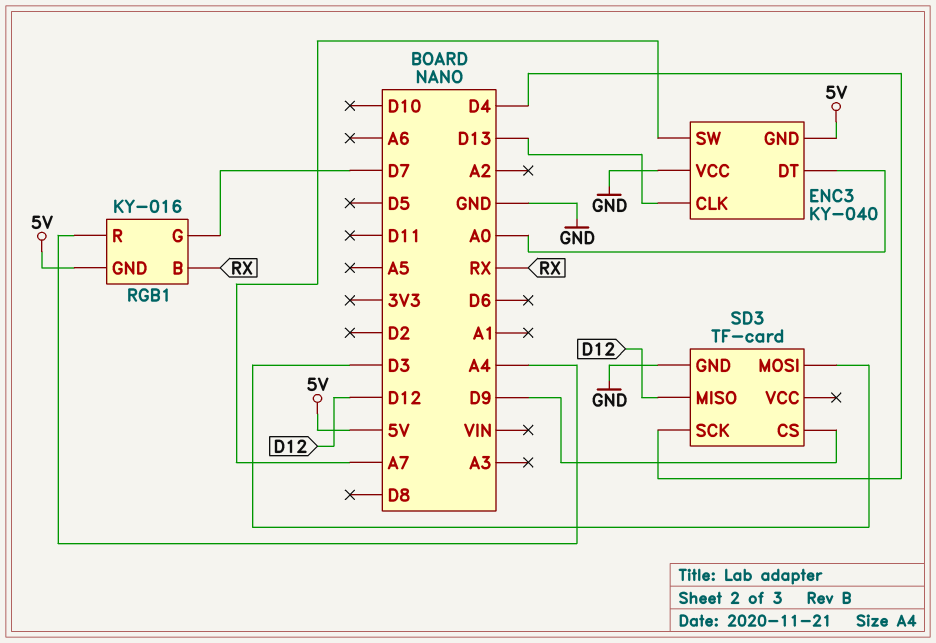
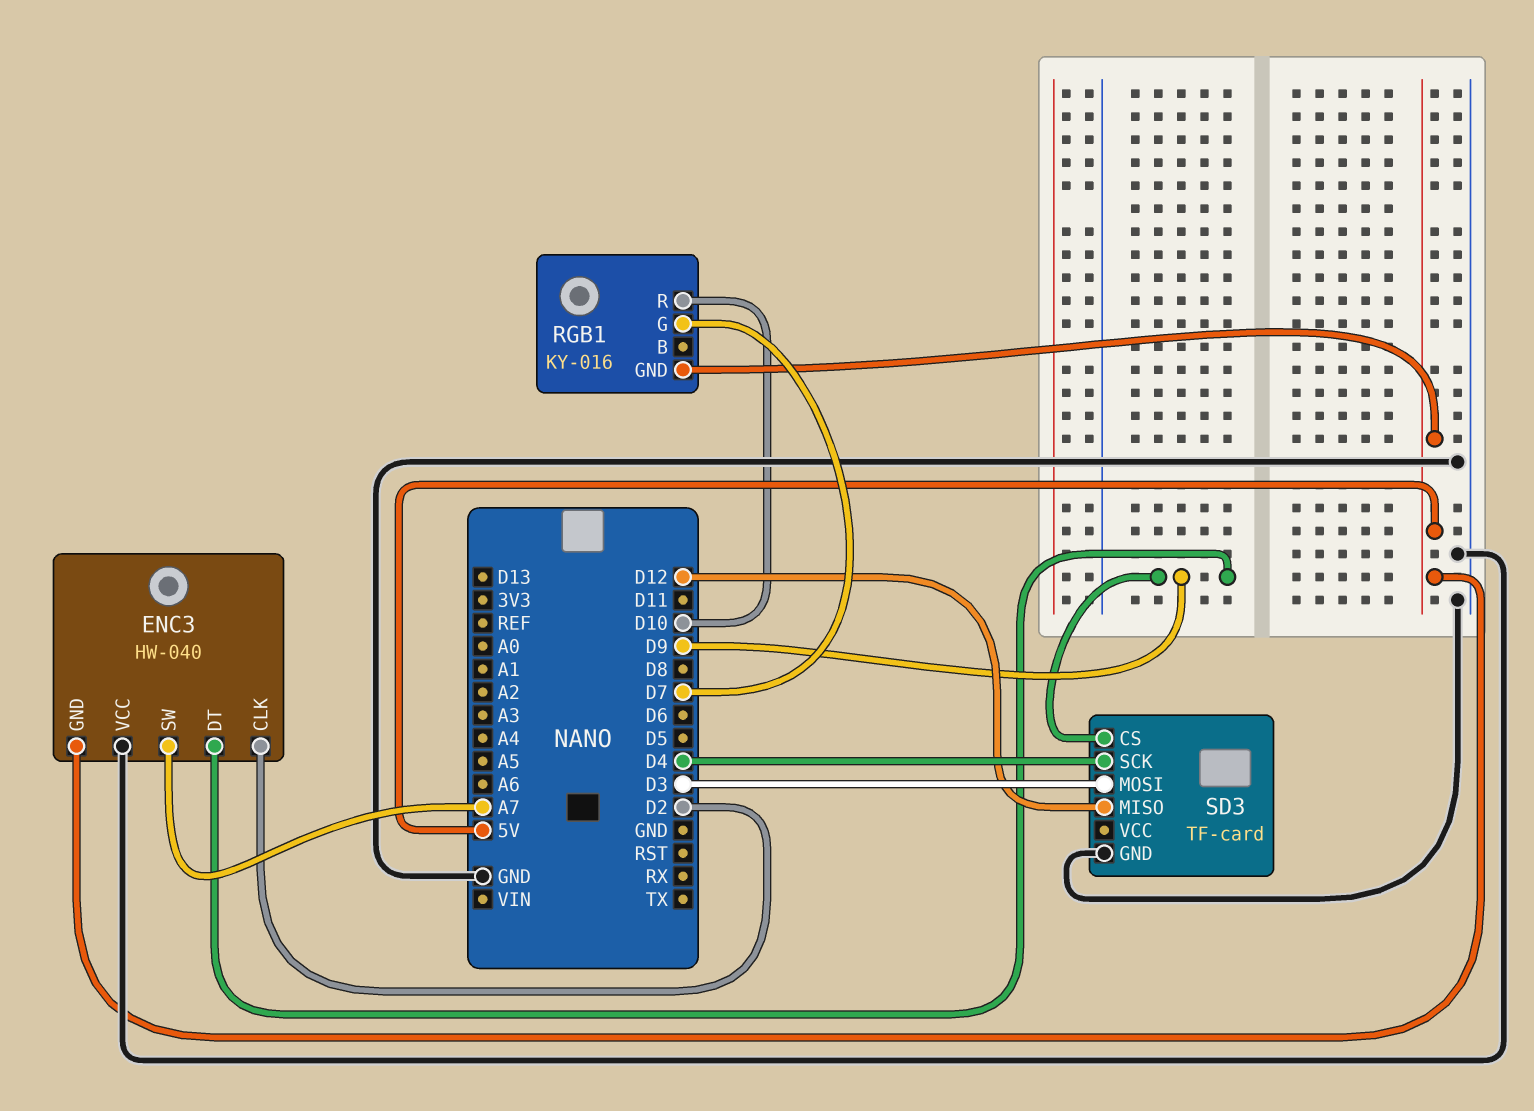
ENC3: KY-040 -> HW-040
ENC3 pin CLK: D13 -> D2
ENC3 pin DT: A0 -> D9
RGB1 pin B: RX -> none
RGB1 pin R: A4 -> D10

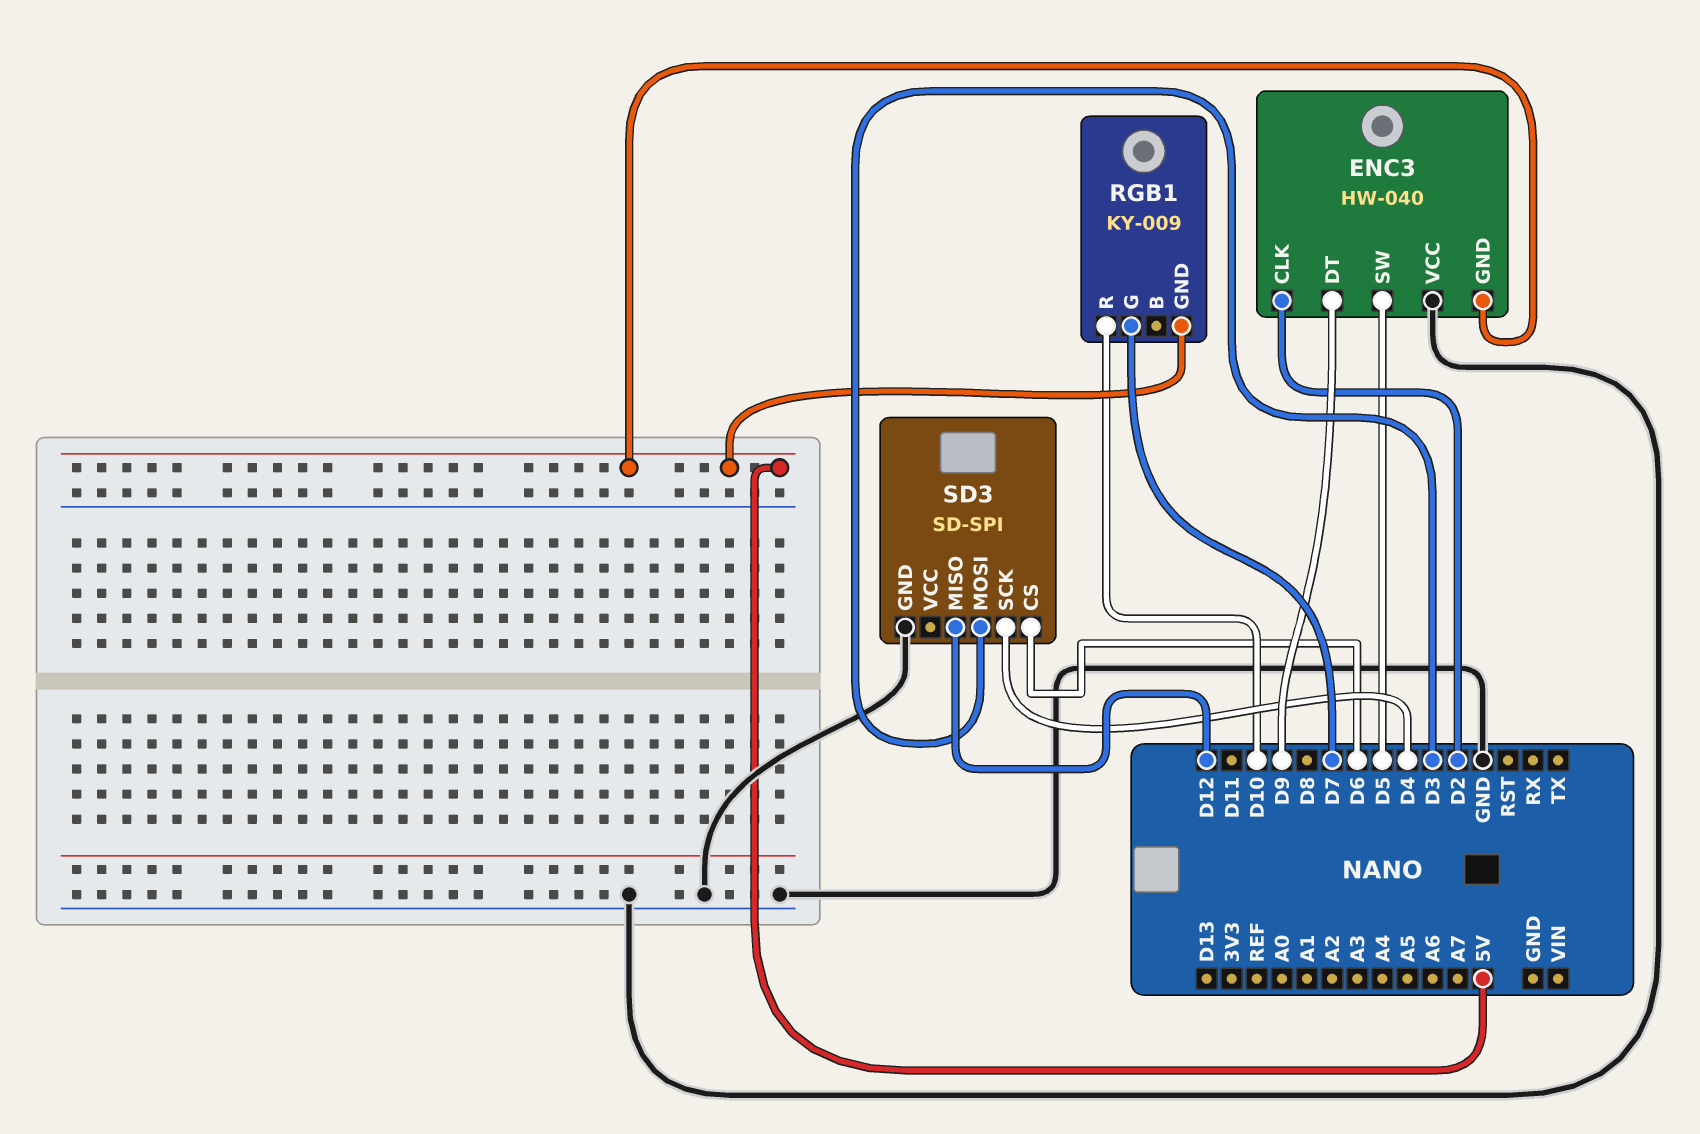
ENC3 pin SW: A7 -> D5
RGB1: KY-016 -> KY-009
SD3: TF-card -> SD-SPI
SD3 pin CS: D9 -> D6

